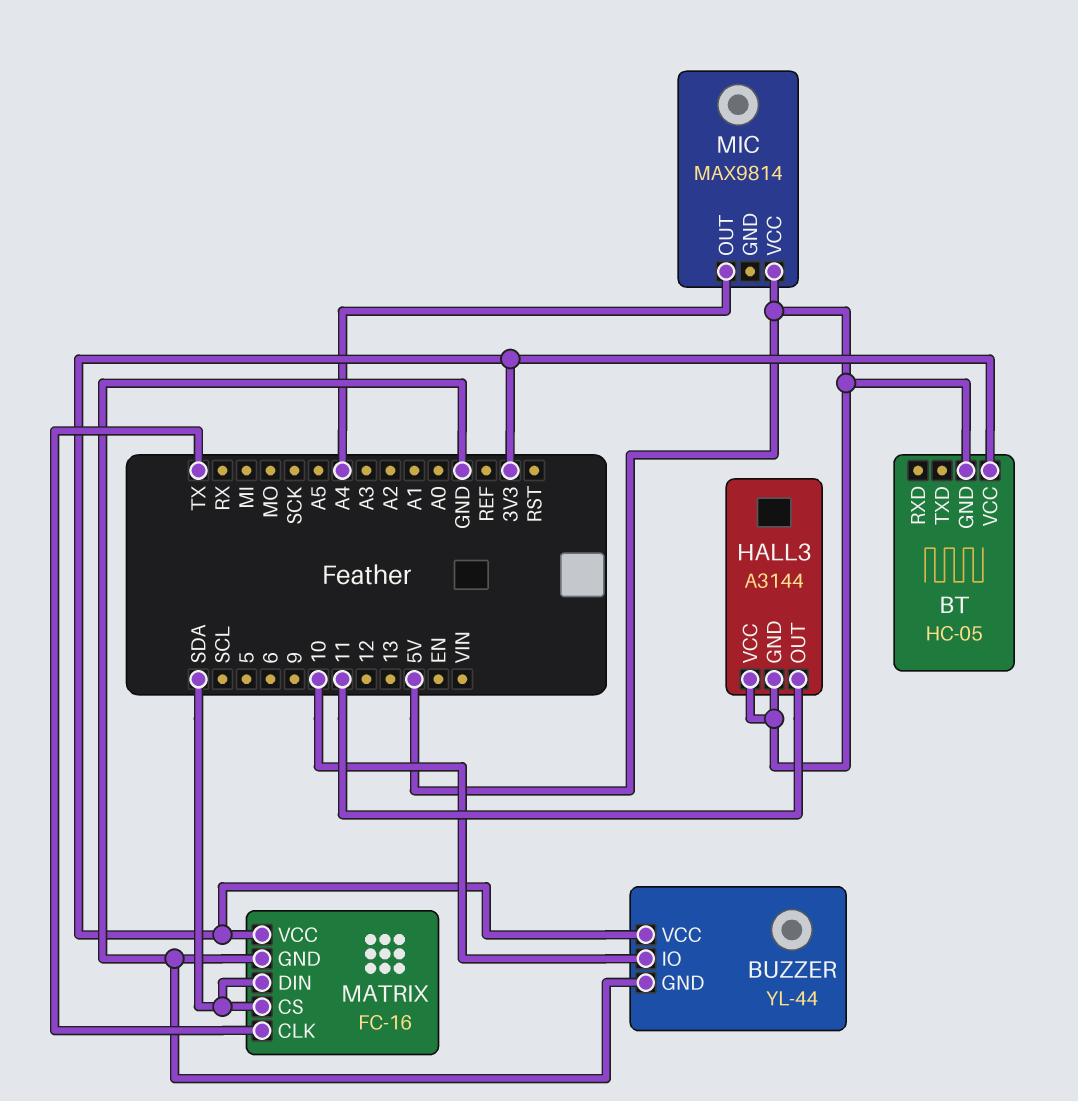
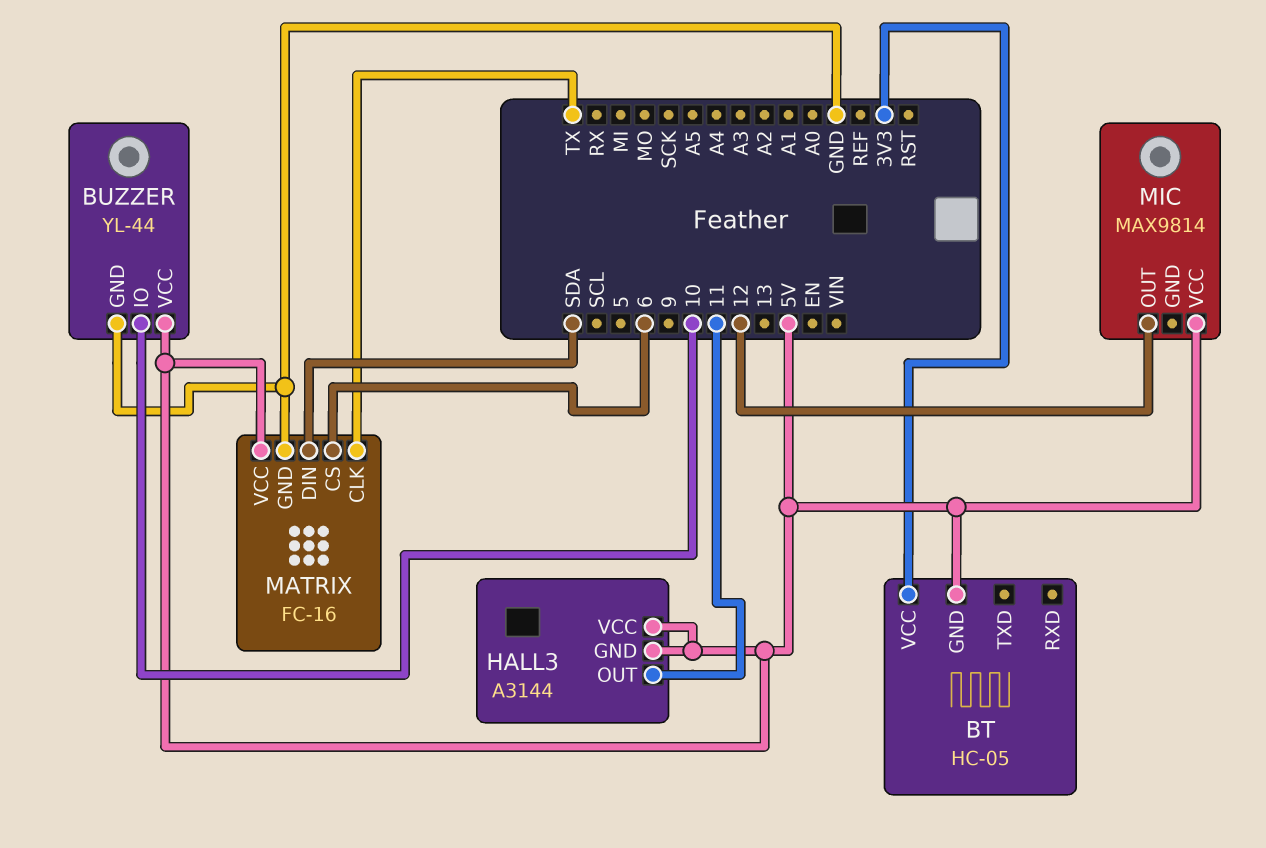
BUZZER pin VCC: 3V3 -> 5V
MATRIX pin CS: SDA -> 6
MATRIX pin VCC: 3V3 -> 5V
MIC pin OUT: A4 -> 12

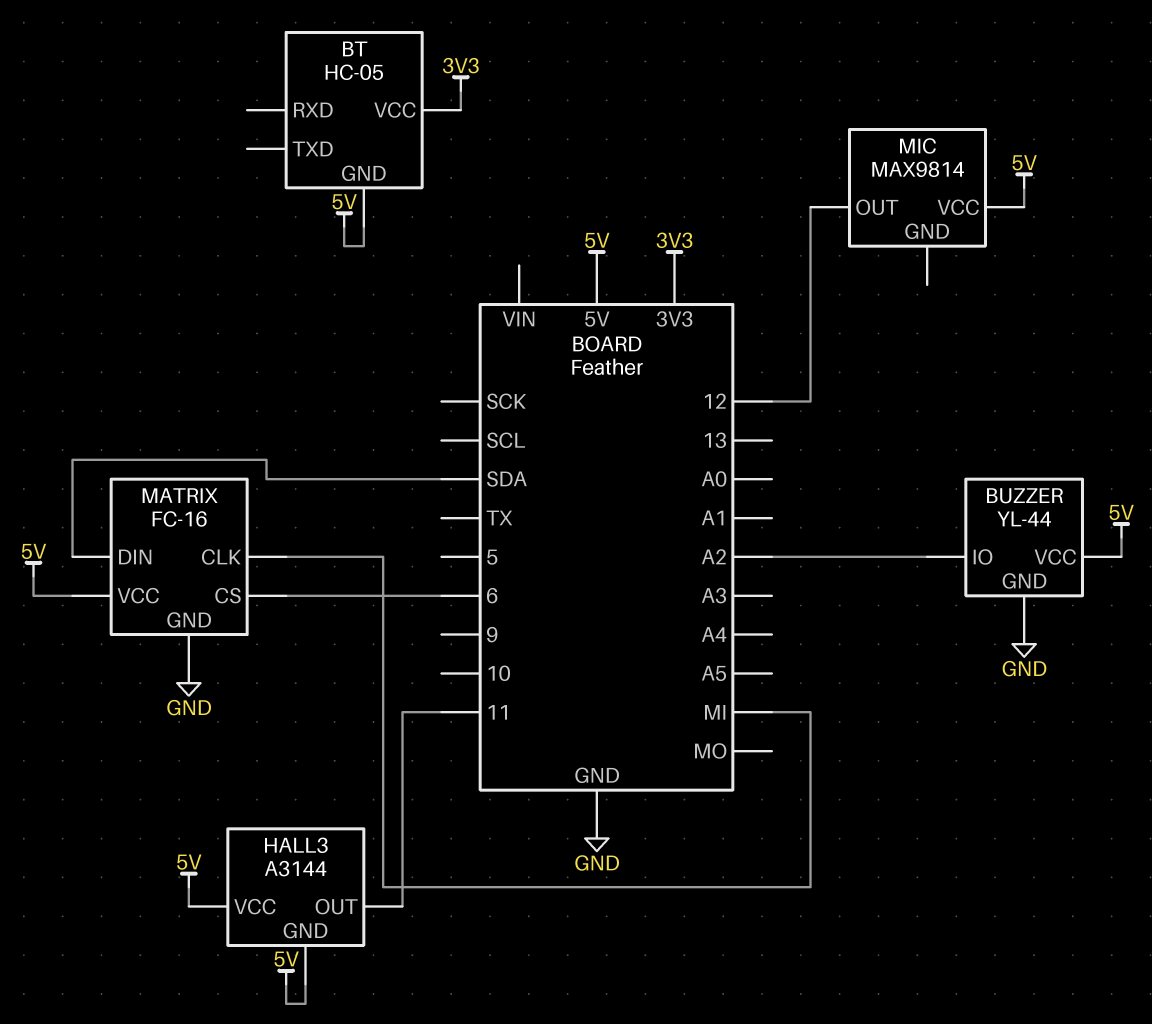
BUZZER pin IO: 10 -> A2
MATRIX pin CLK: TX -> MI

